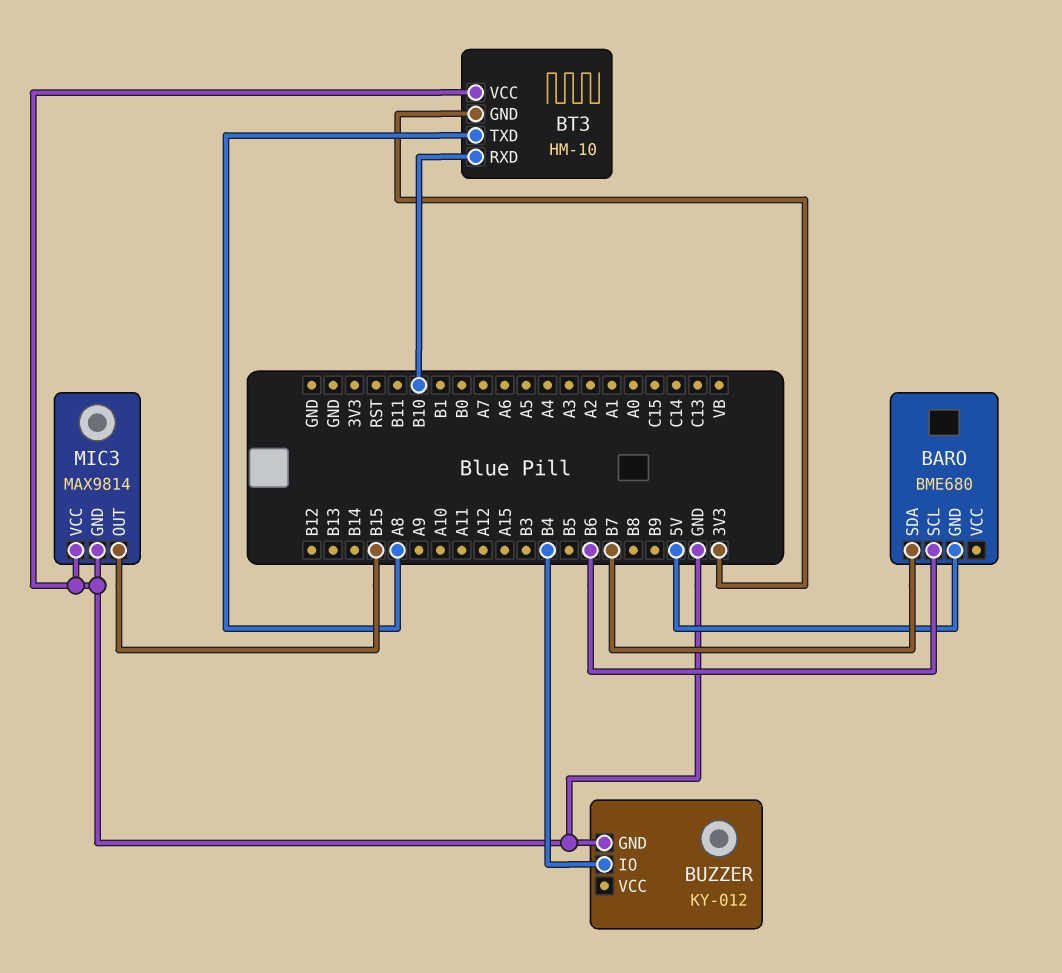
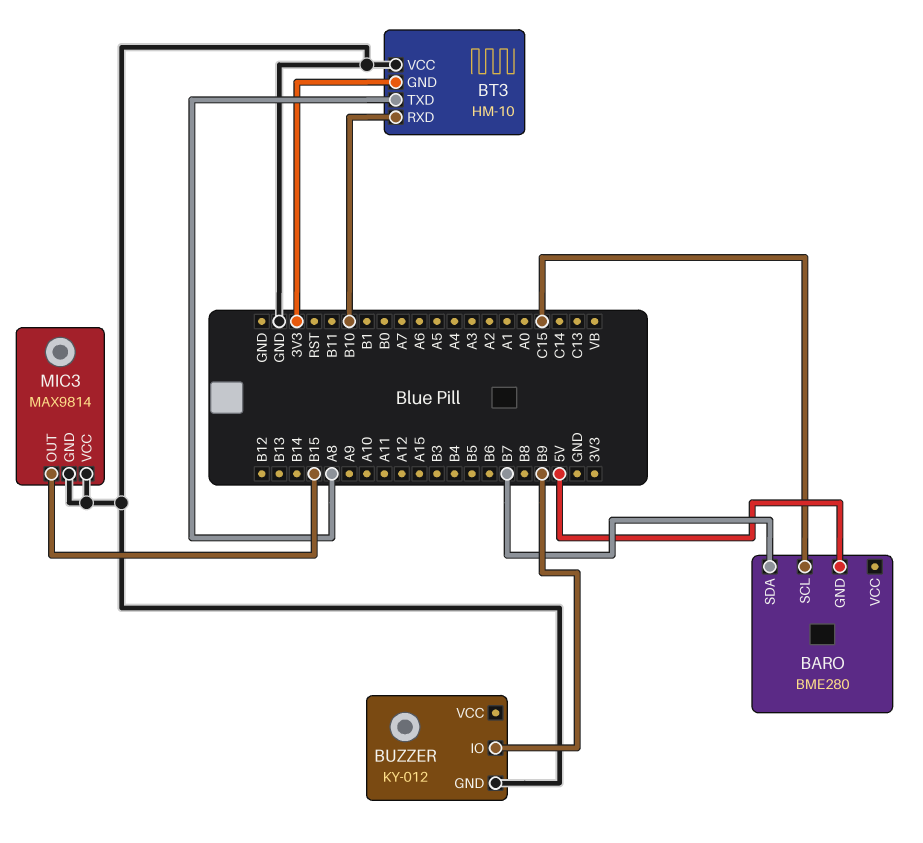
BARO: BME680 -> BME280
BARO pin SCL: B6 -> C15
BUZZER pin IO: B4 -> B9

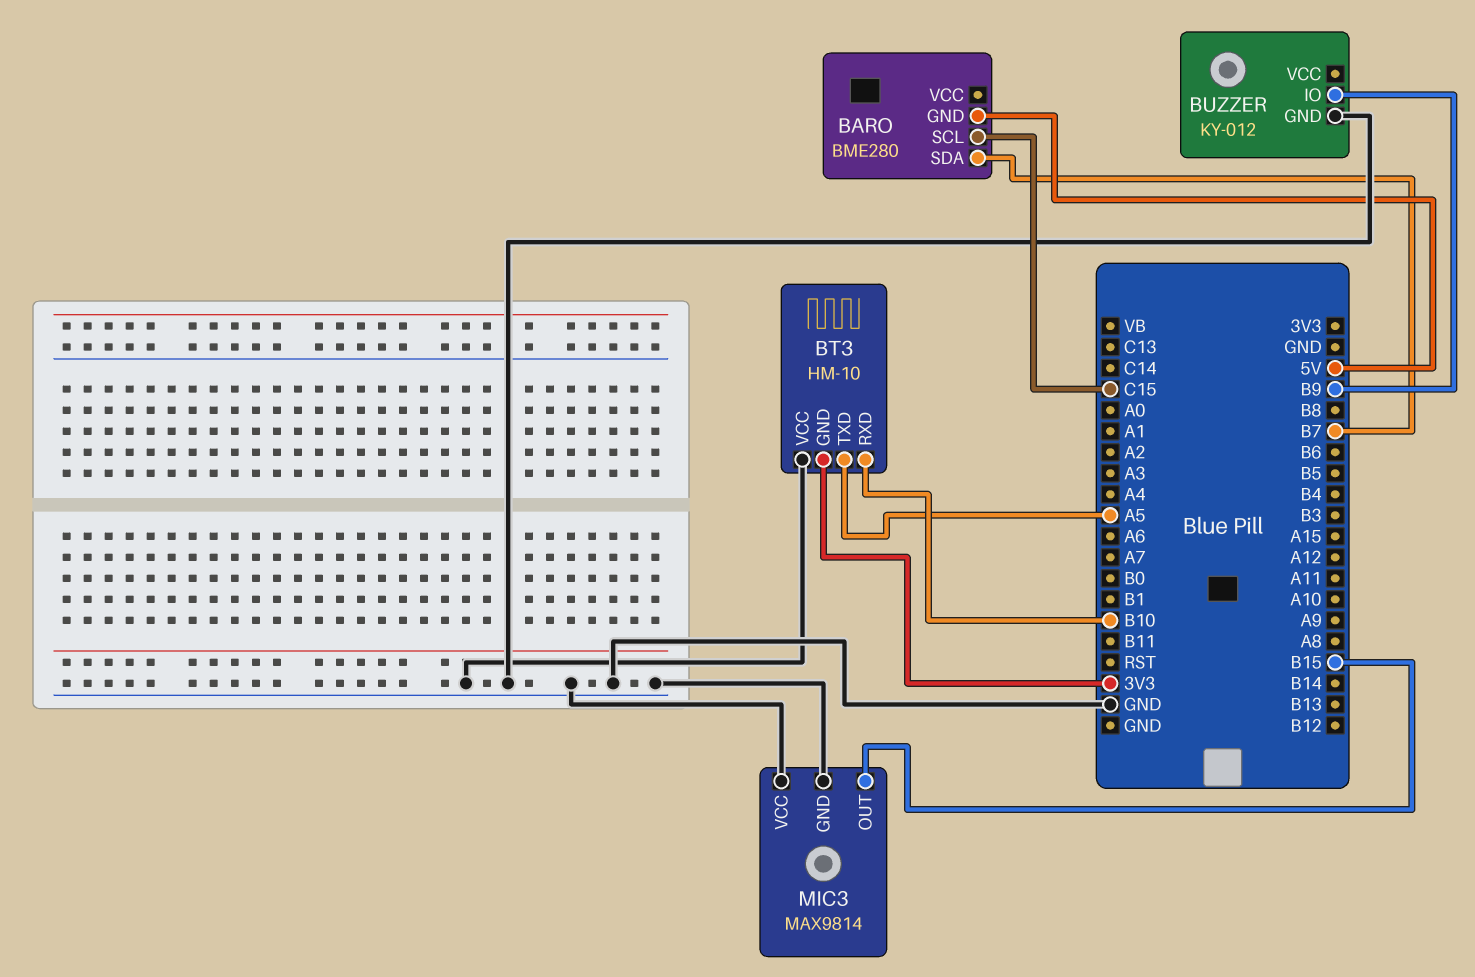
BT3 pin TXD: A8 -> A5

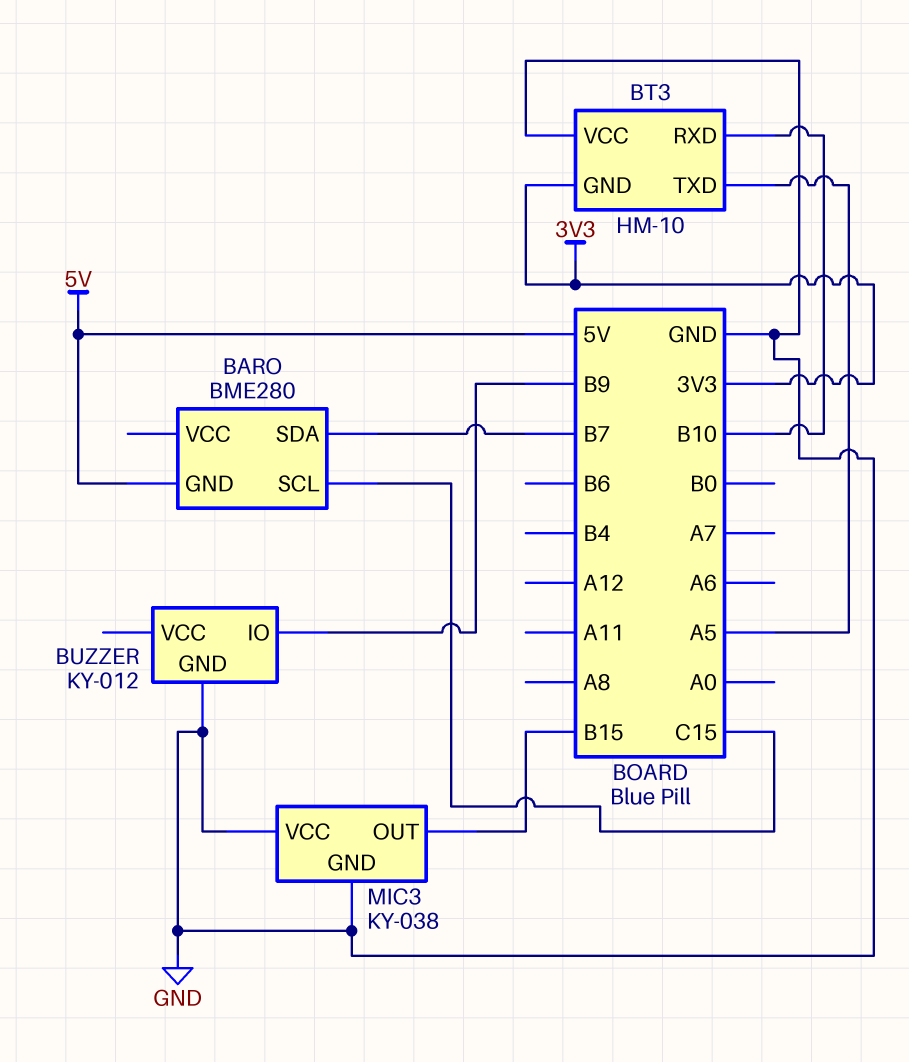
MIC3: MAX9814 -> KY-038

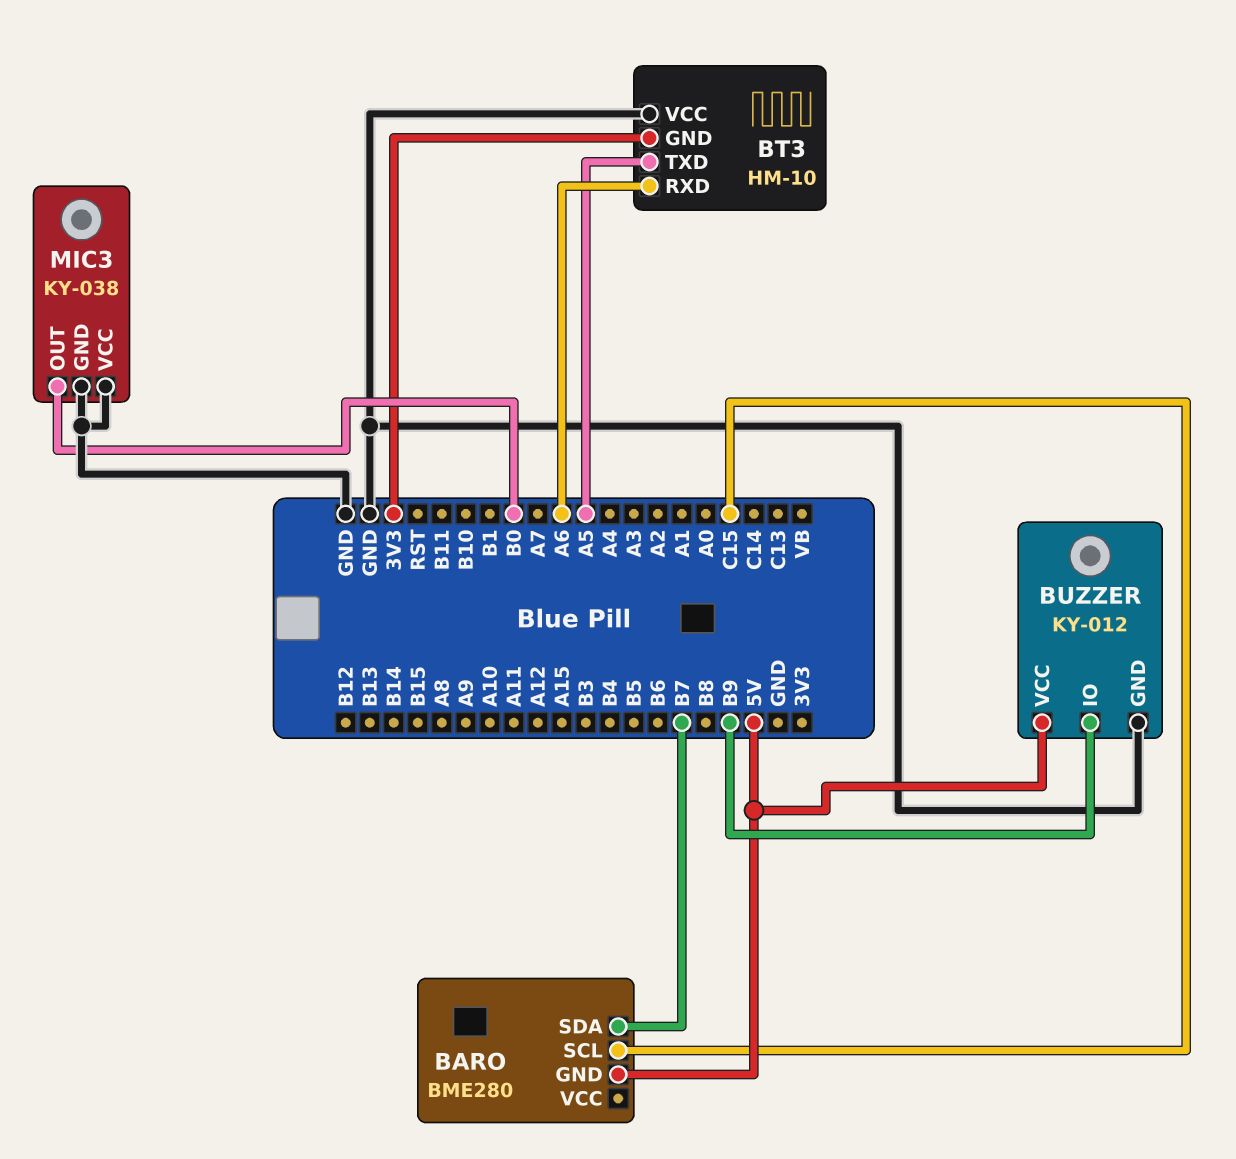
BT3 pin RXD: B10 -> A6
BUZZER pin VCC: none -> 5V
MIC3 pin OUT: B15 -> B0

